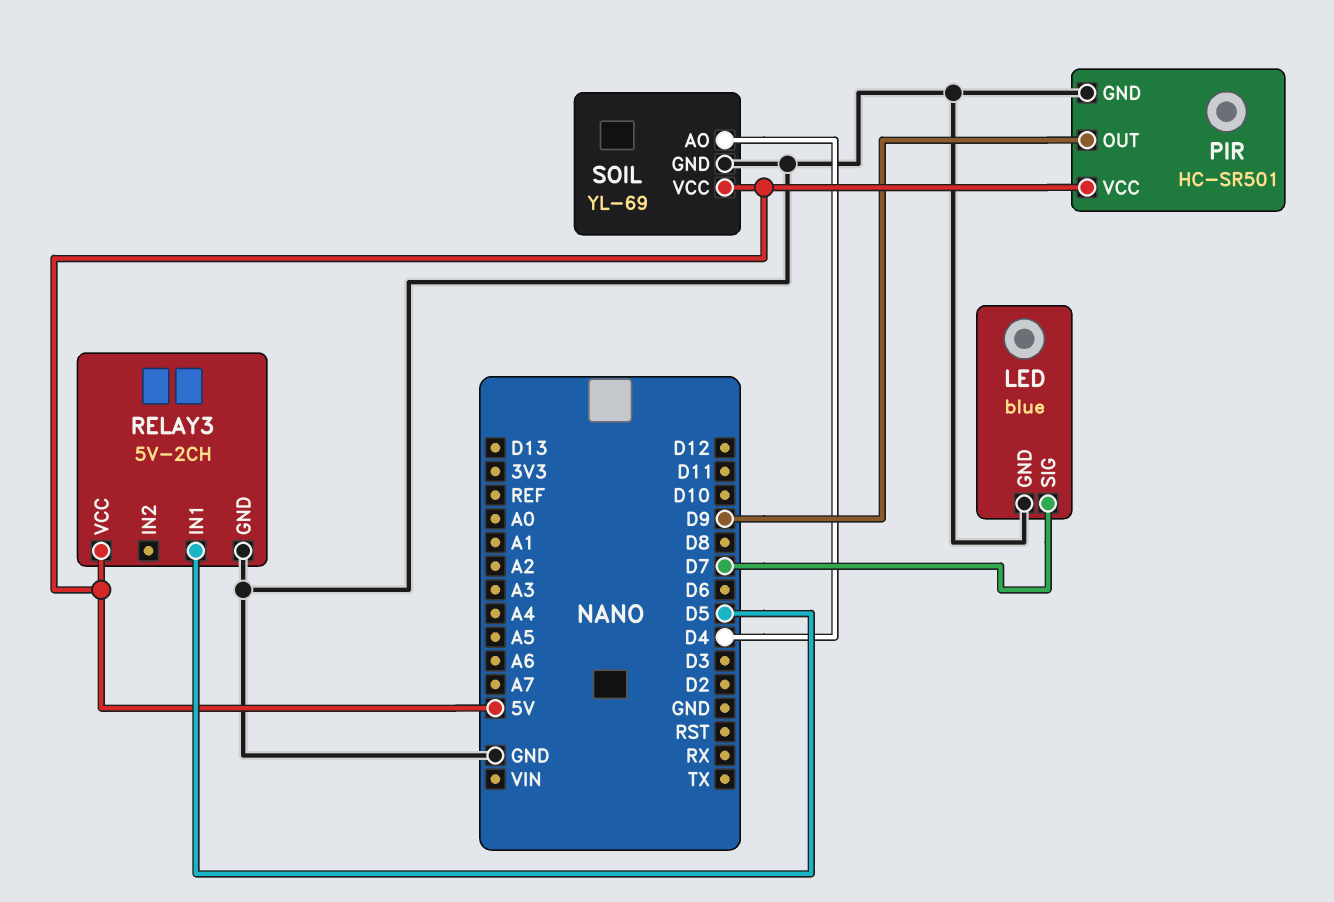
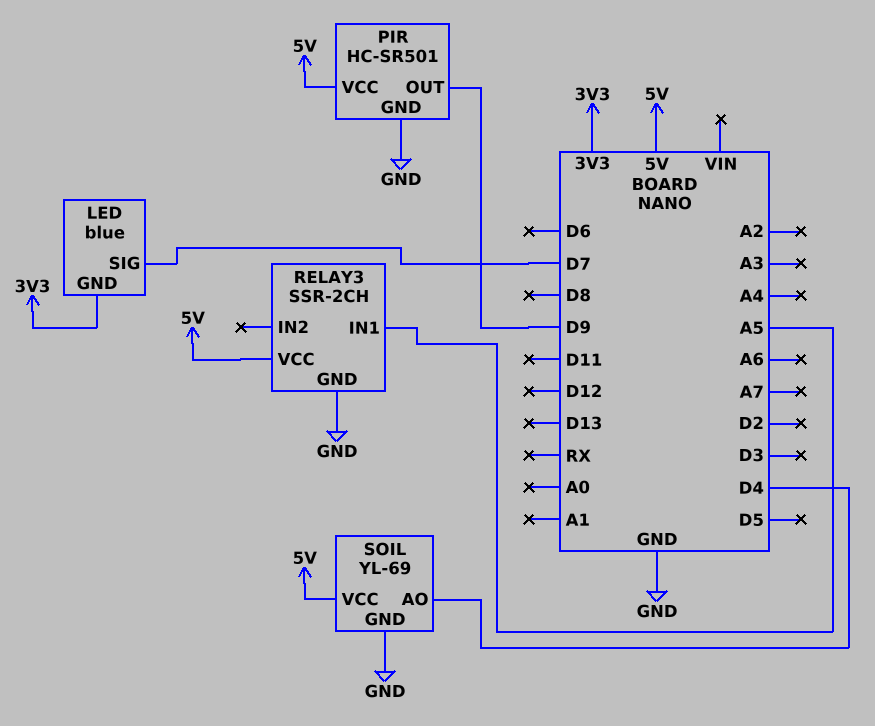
LED pin GND: GND -> 3V3
RELAY3: 5V-2CH -> SSR-2CH
RELAY3 pin IN1: D5 -> A5

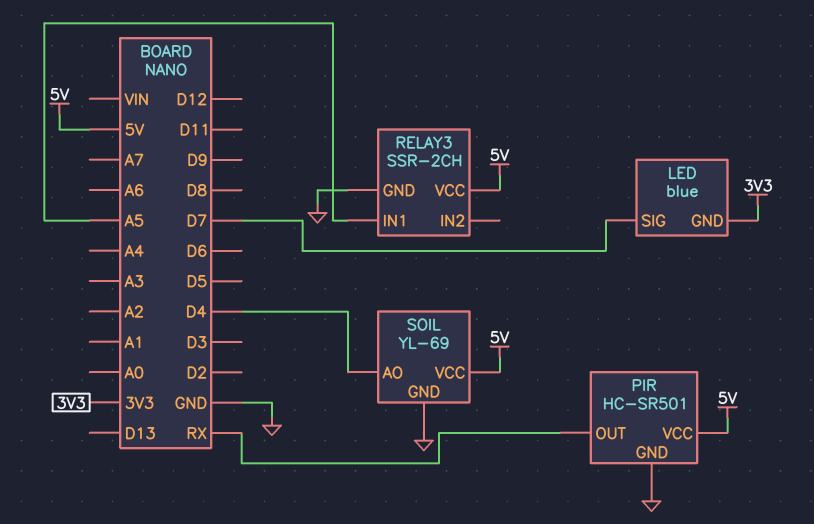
PIR pin OUT: D9 -> RX

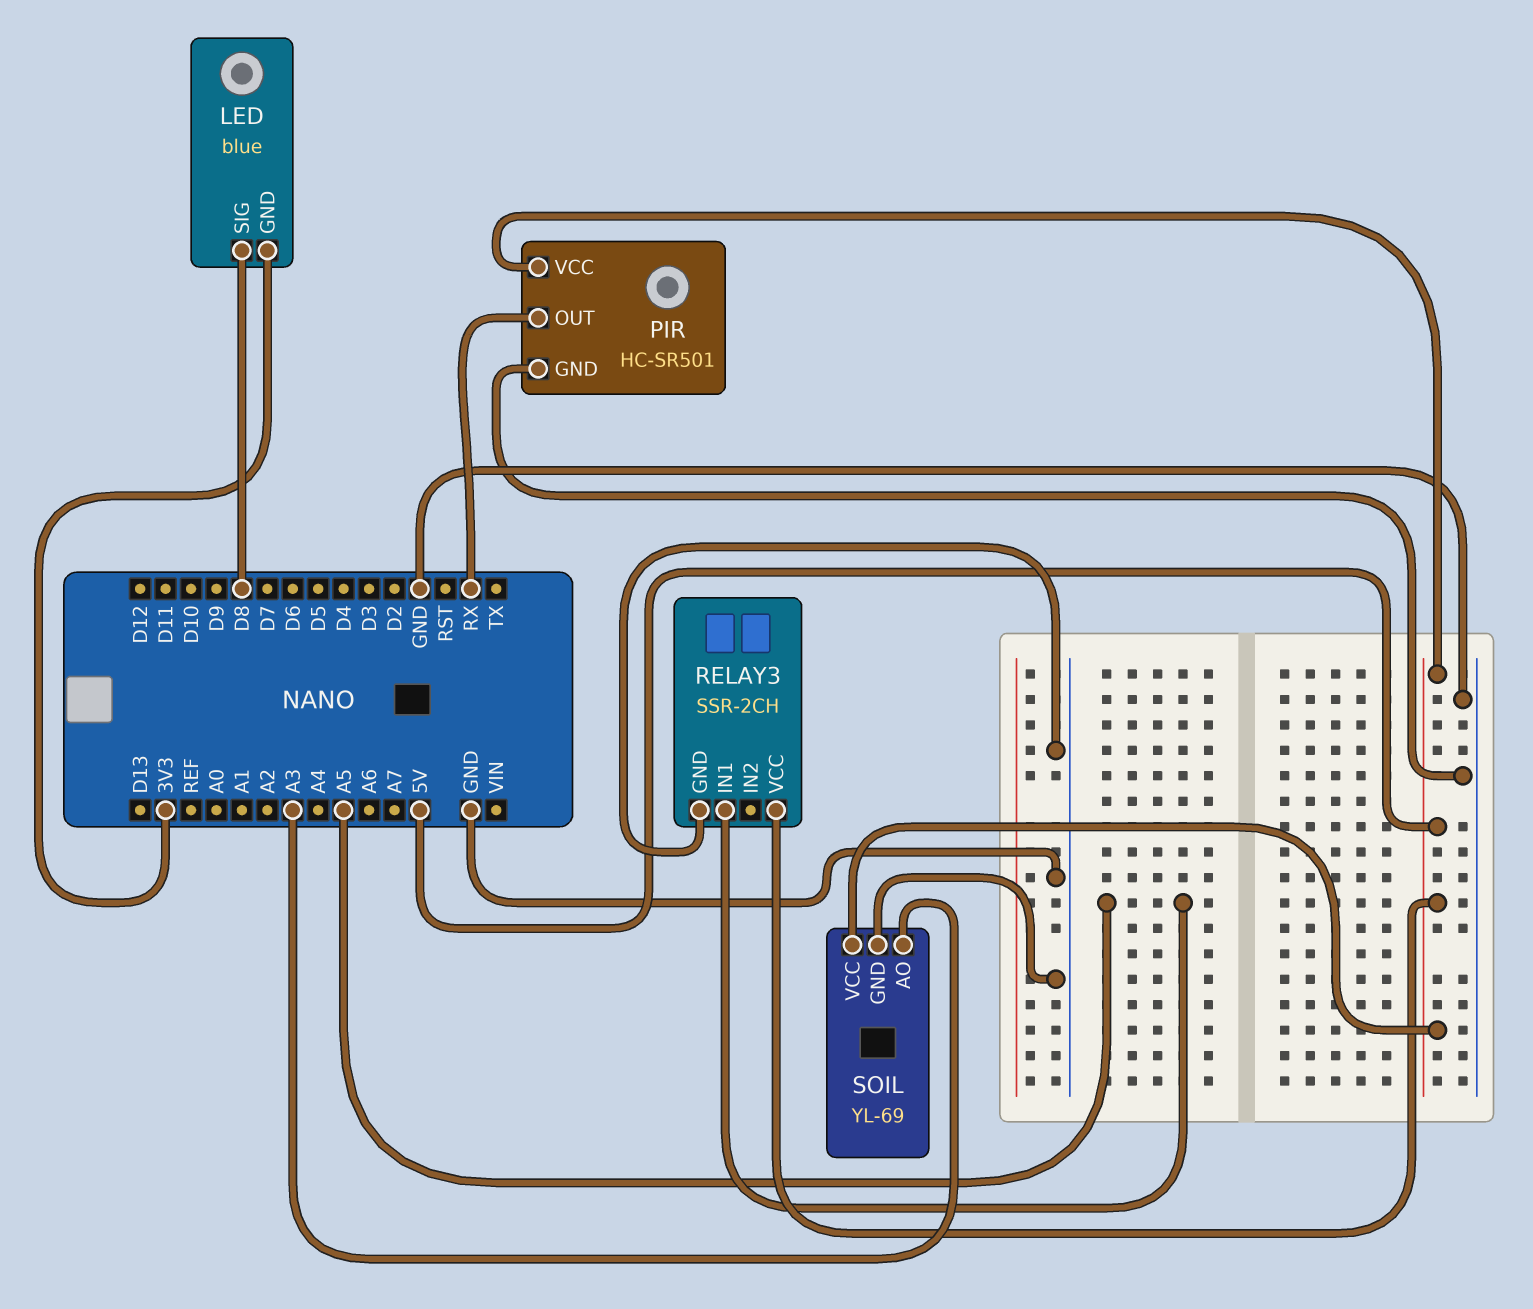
LED pin SIG: D7 -> D8
SOIL pin AO: D4 -> A3

